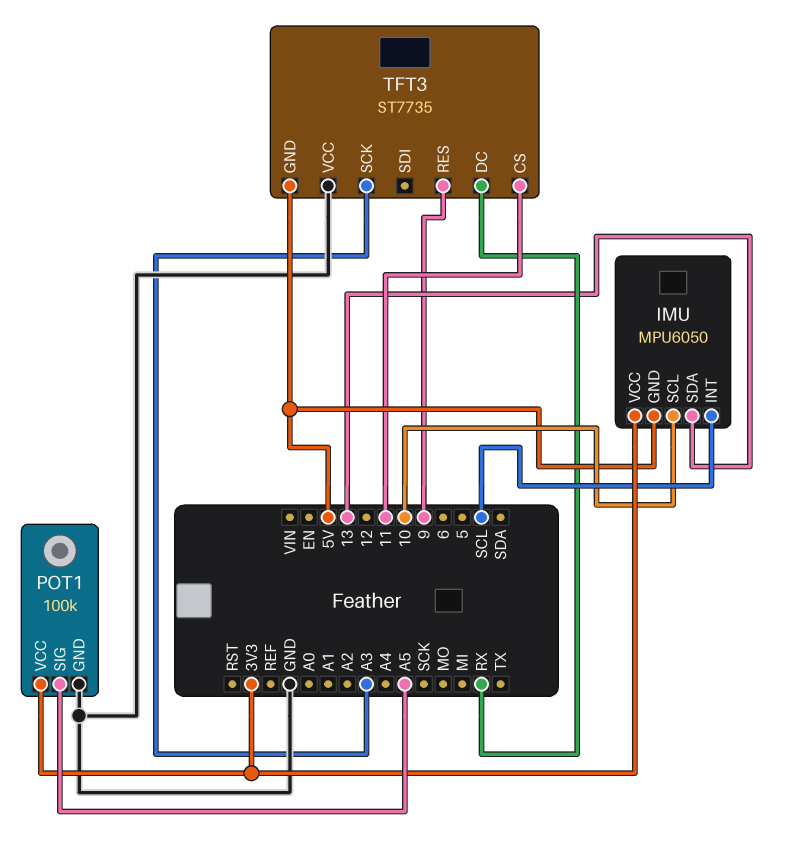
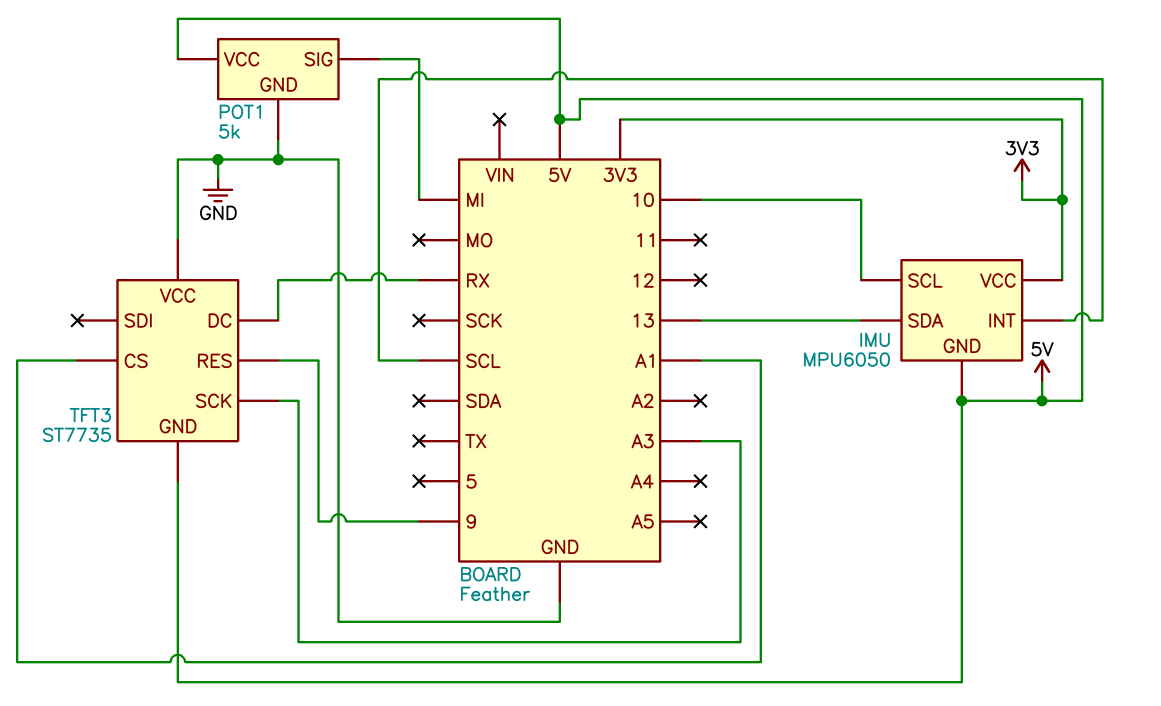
POT1: 100k -> 5k
POT1 pin SIG: A5 -> MI
POT1 pin VCC: 3V3 -> 5V
TFT3 pin CS: 11 -> A1

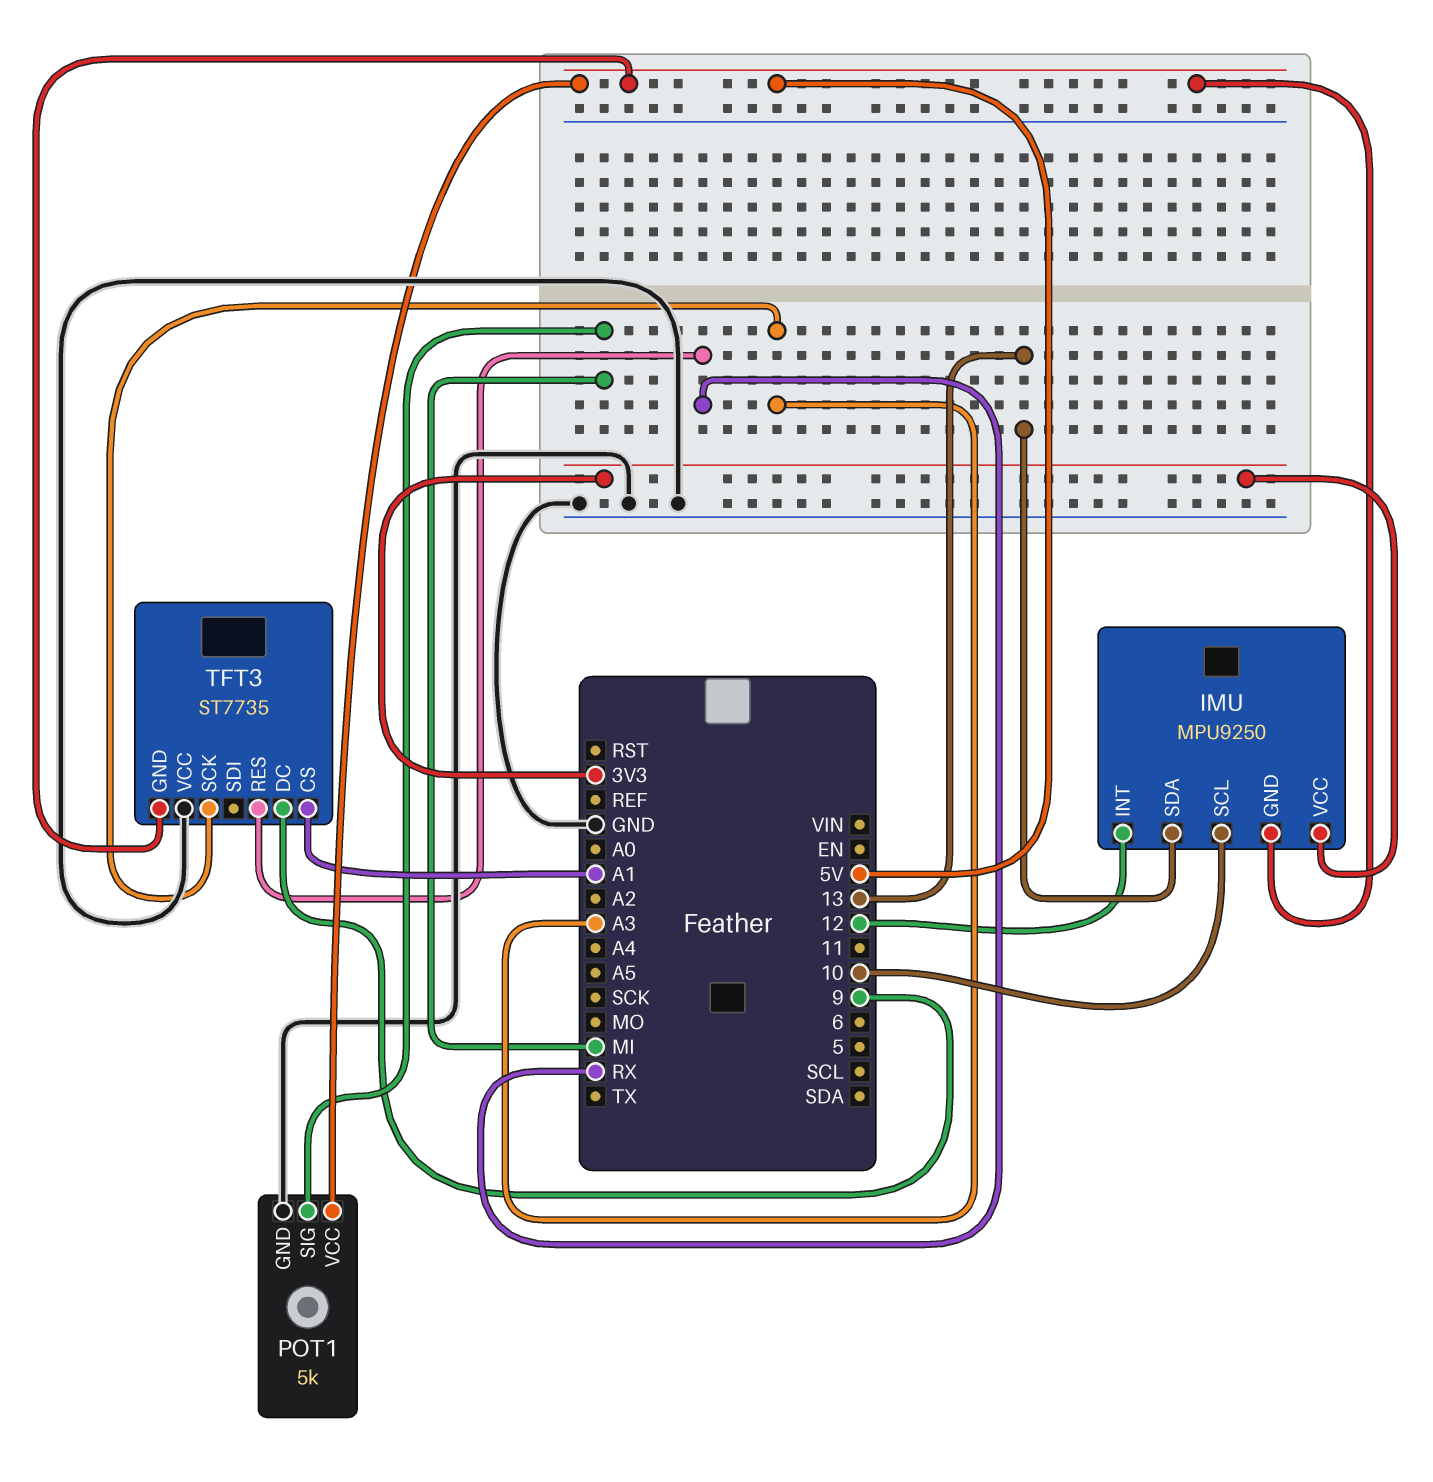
IMU: MPU6050 -> MPU9250
IMU pin INT: SCL -> 12
TFT3 pin DC: RX -> 9
TFT3 pin RES: 9 -> RX

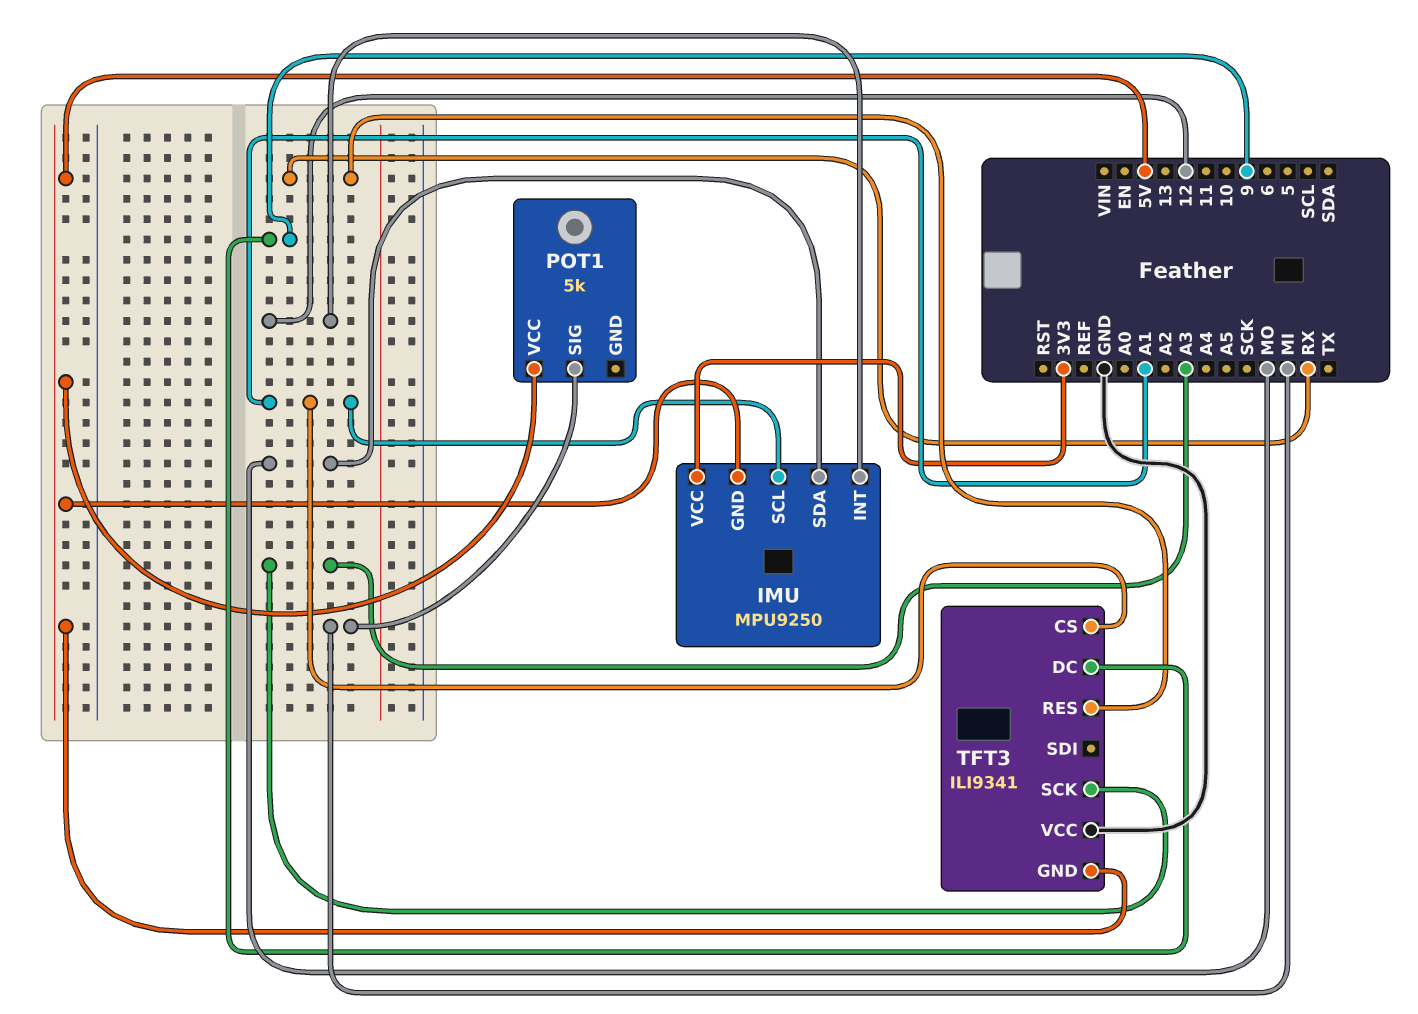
IMU pin SCL: 10 -> A1
IMU pin SDA: 13 -> MO
POT1 pin GND: GND -> none
TFT3: ST7735 -> ILI9341

